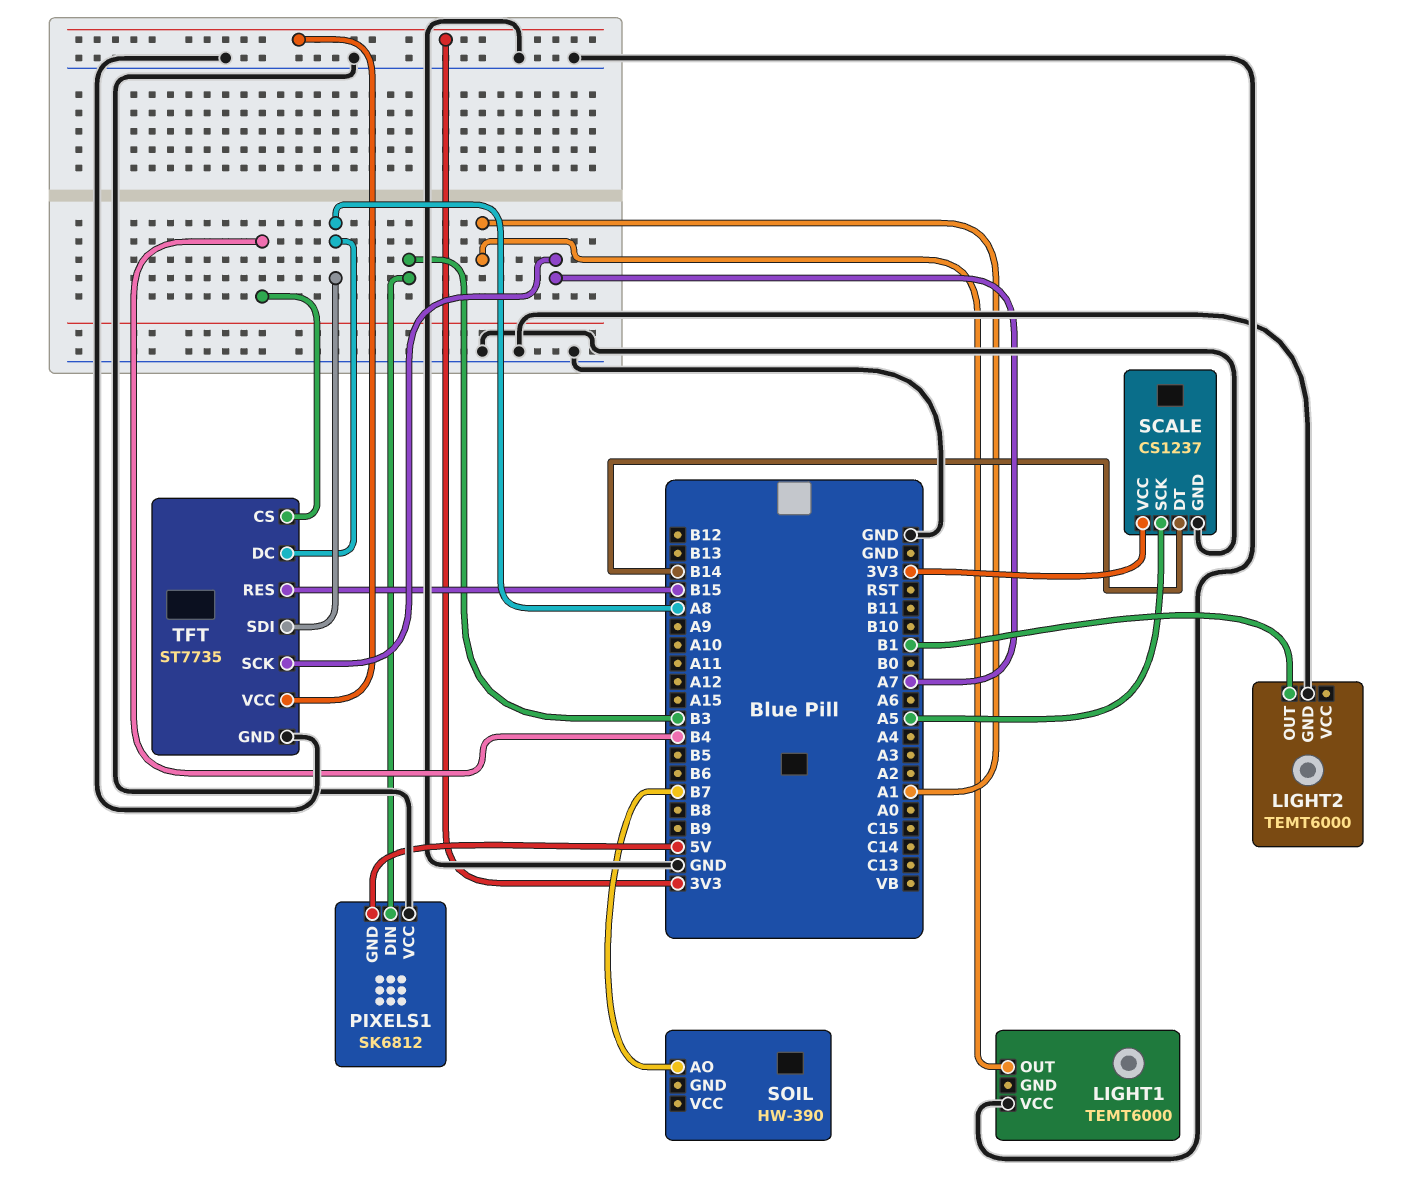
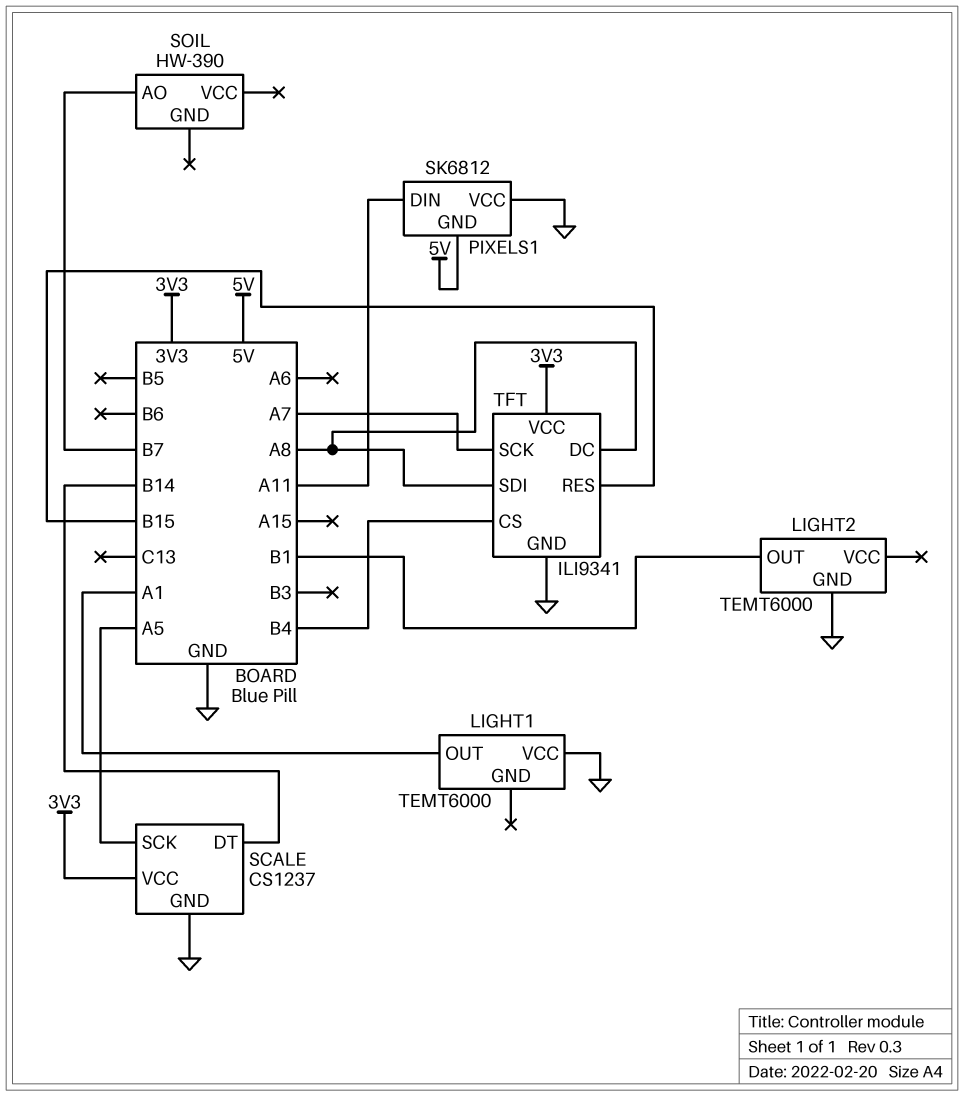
PIXELS1 pin DIN: B3 -> A11
TFT: ST7735 -> ILI9341

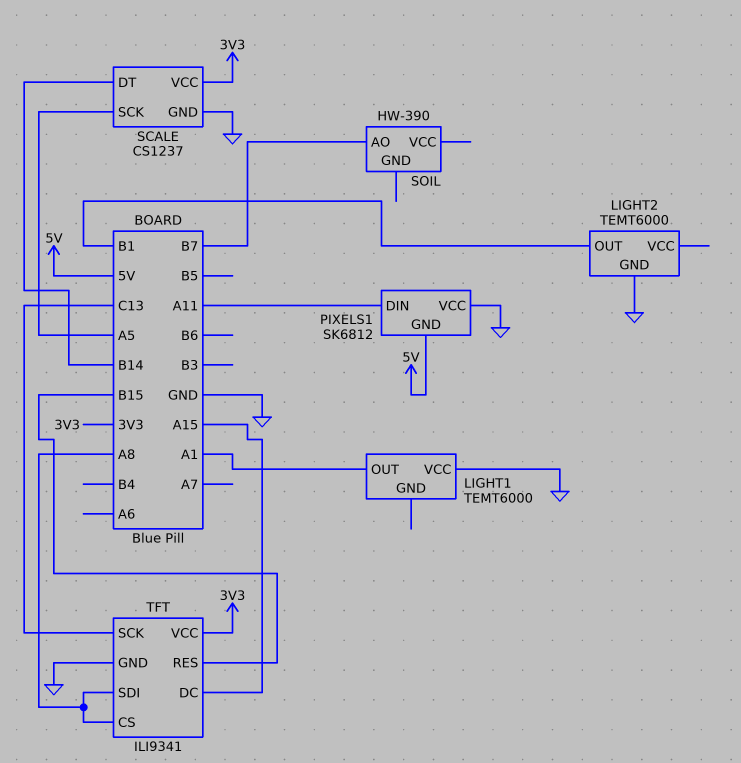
TFT pin CS: B4 -> A8
TFT pin DC: A8 -> A15
TFT pin SCK: A7 -> C13

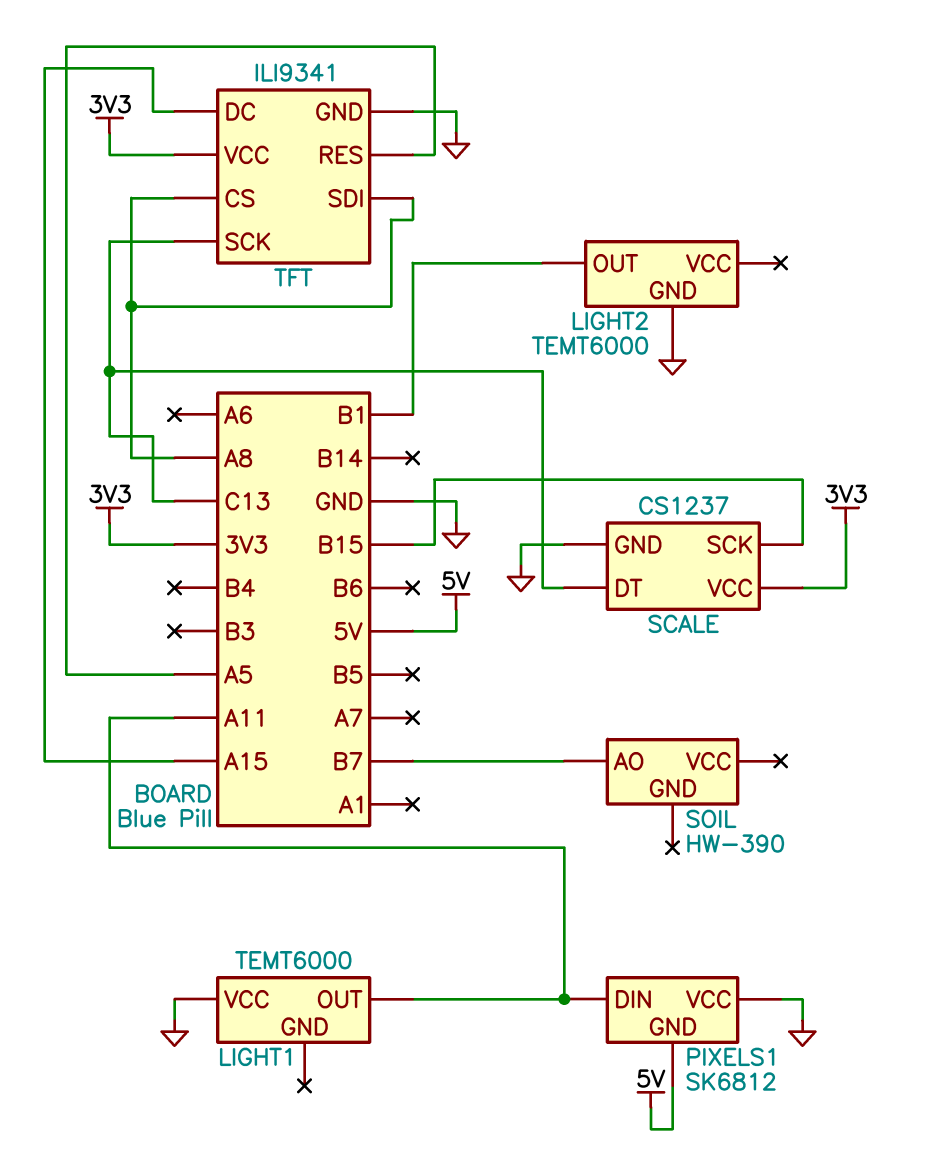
LIGHT1 pin OUT: A1 -> A11
SCALE pin DT: B14 -> C13
SCALE pin SCK: A5 -> B15
TFT pin RES: B15 -> A5

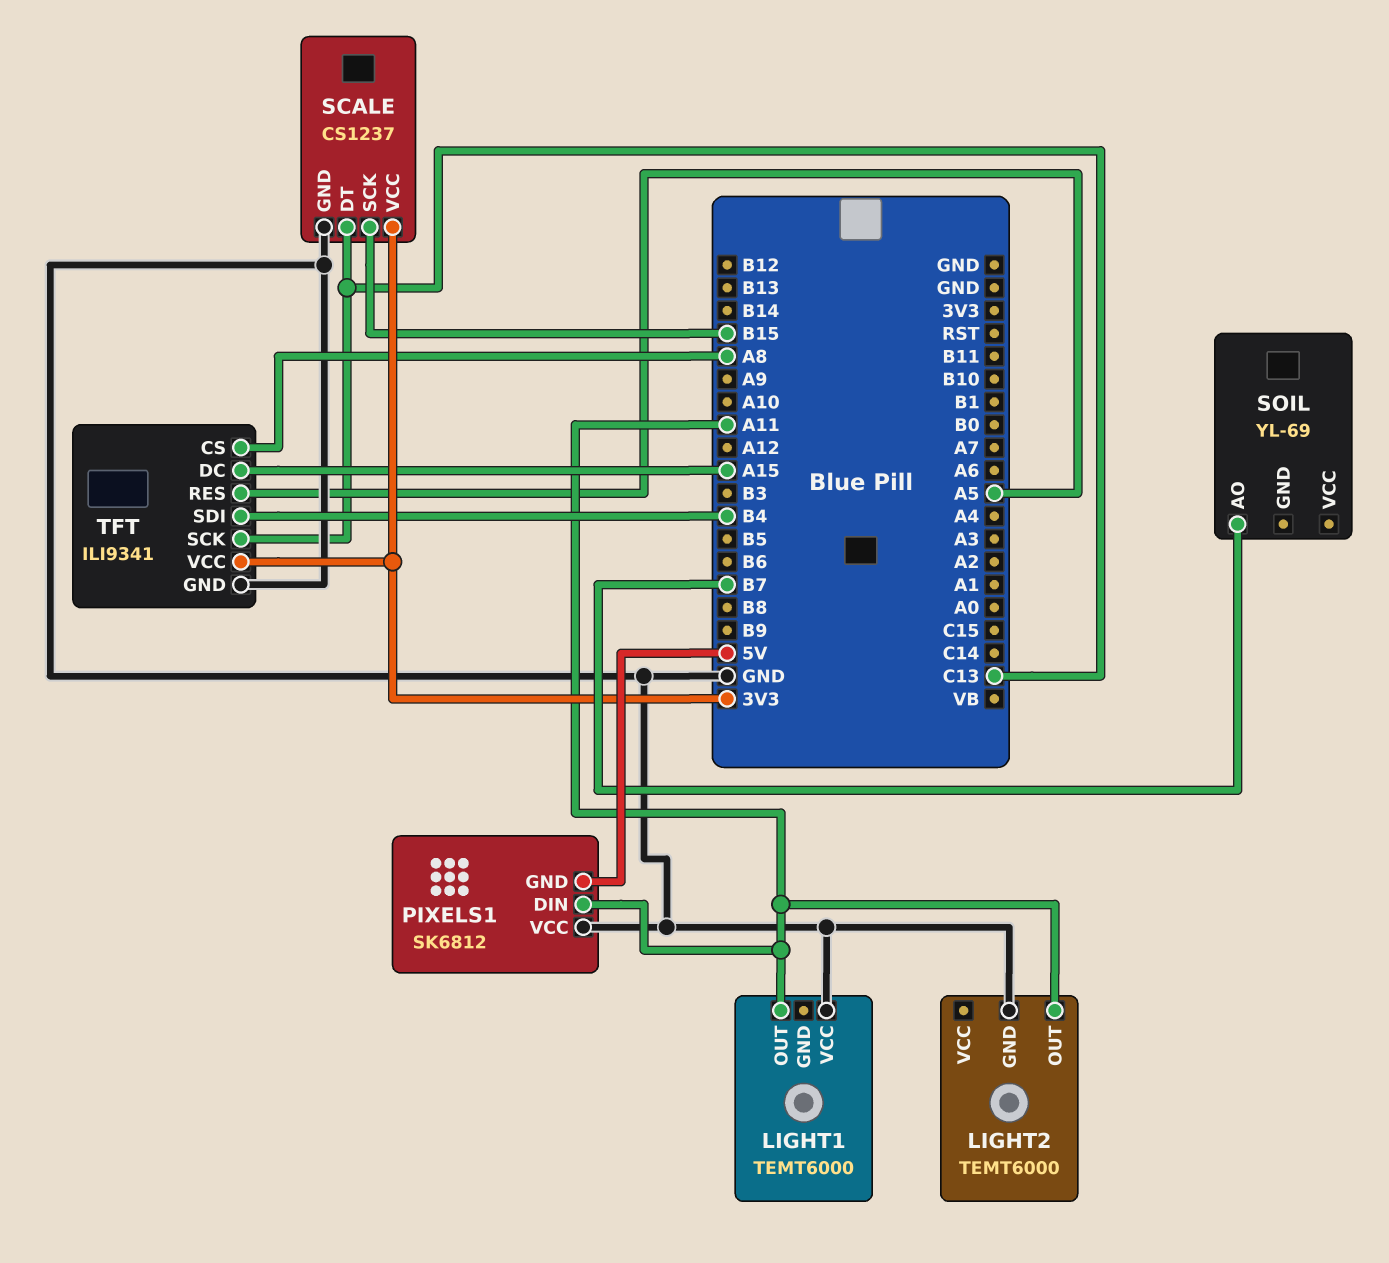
LIGHT2 pin OUT: B1 -> A11
SOIL: HW-390 -> YL-69
TFT pin SDI: A8 -> B4

